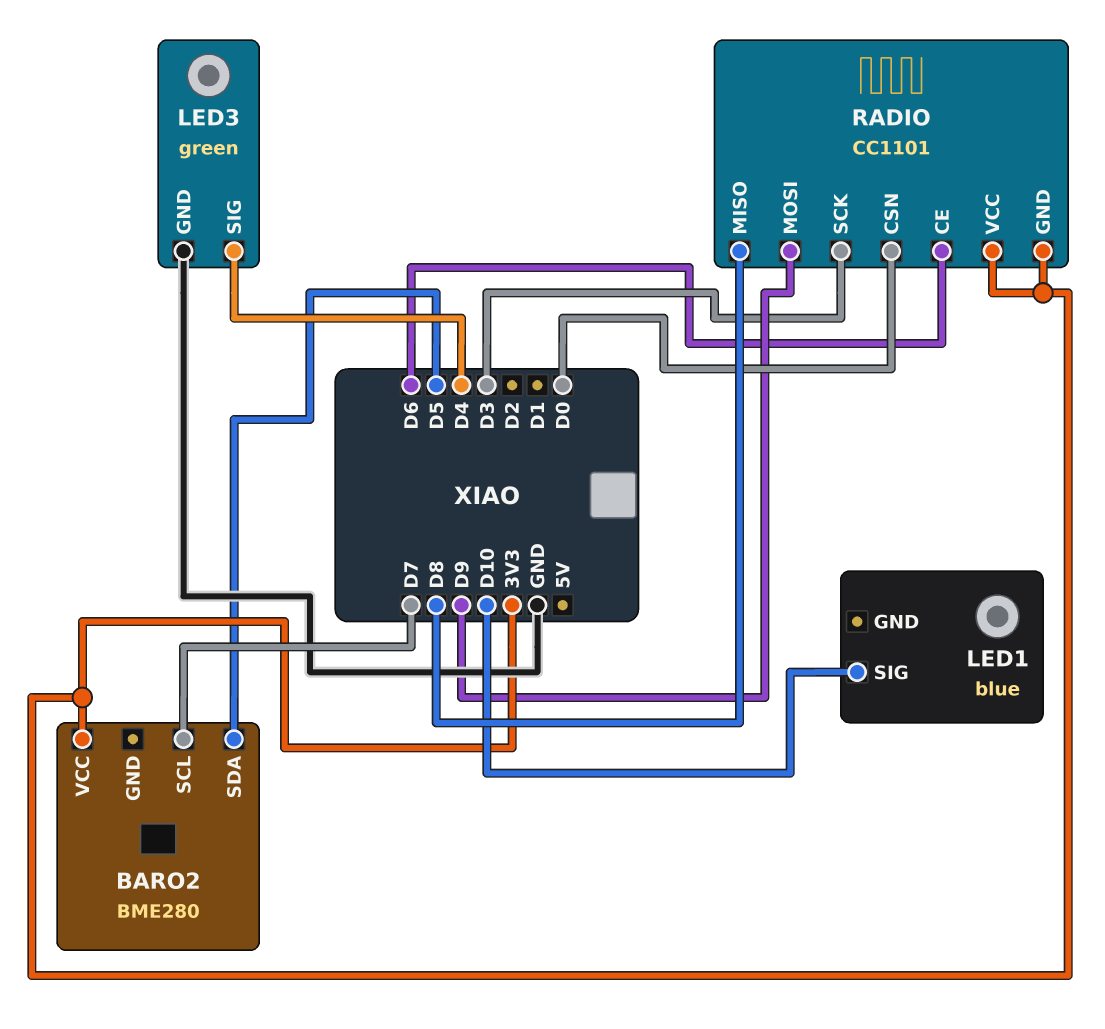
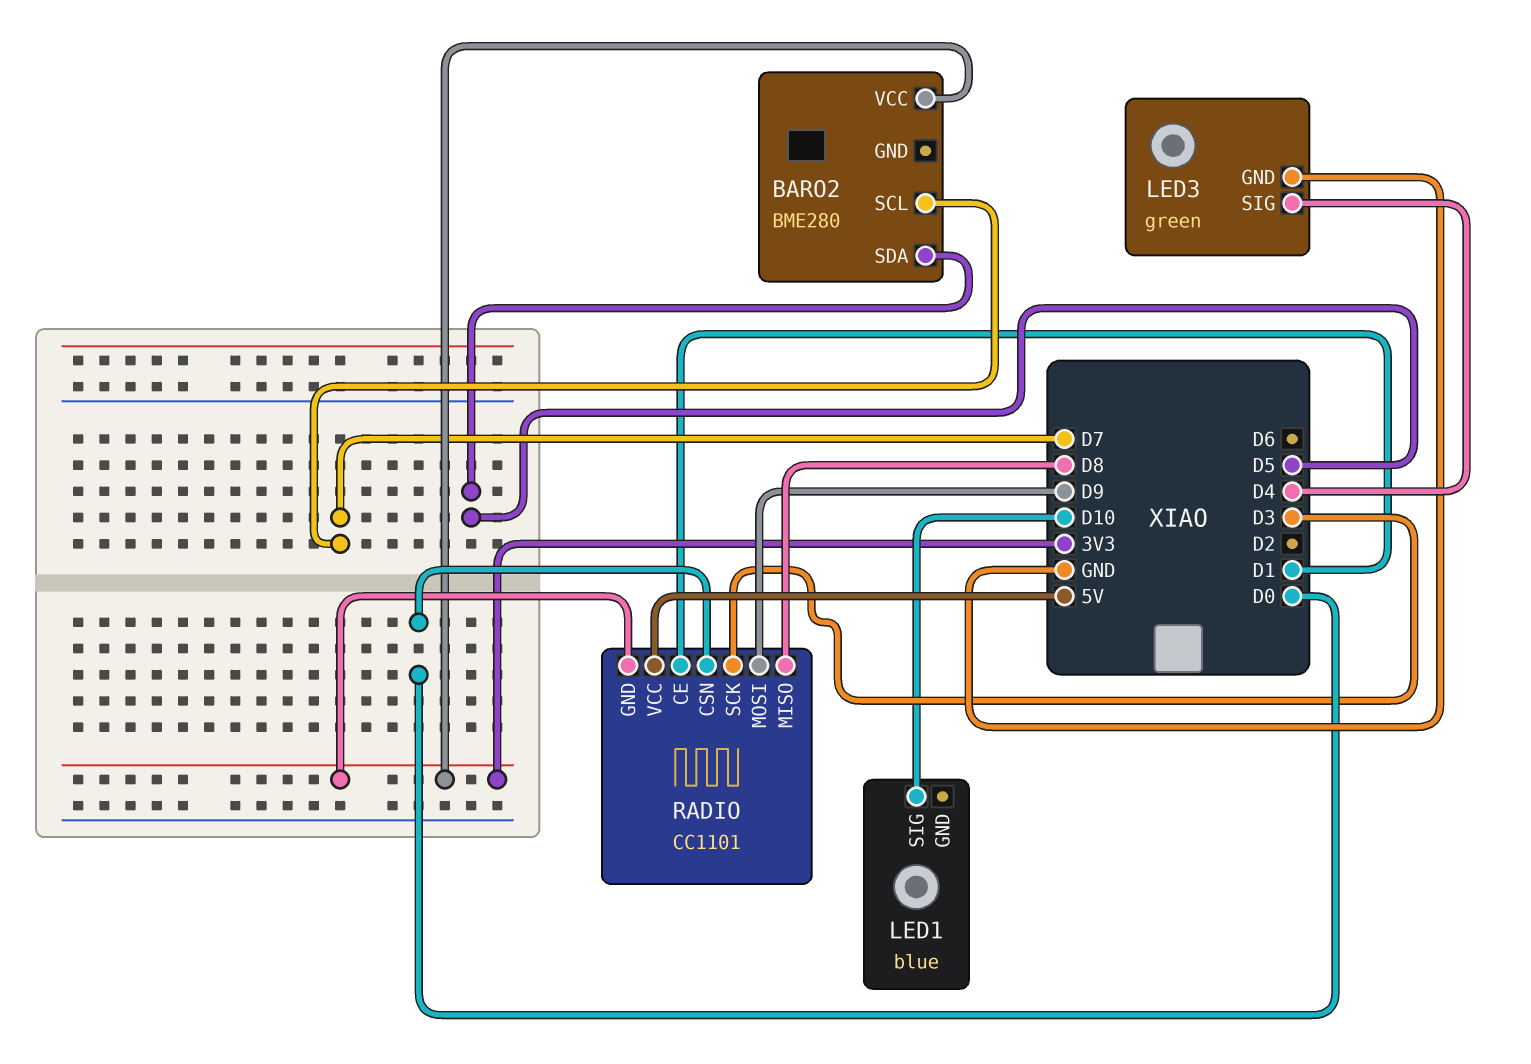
RADIO pin CE: D6 -> D1
RADIO pin VCC: 3V3 -> 5V

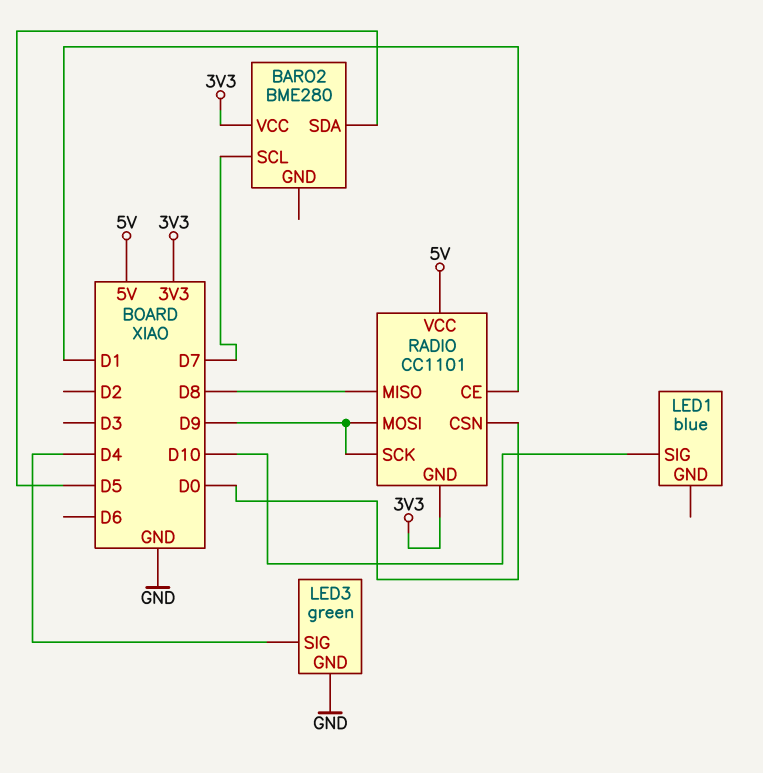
RADIO pin SCK: D3 -> D9

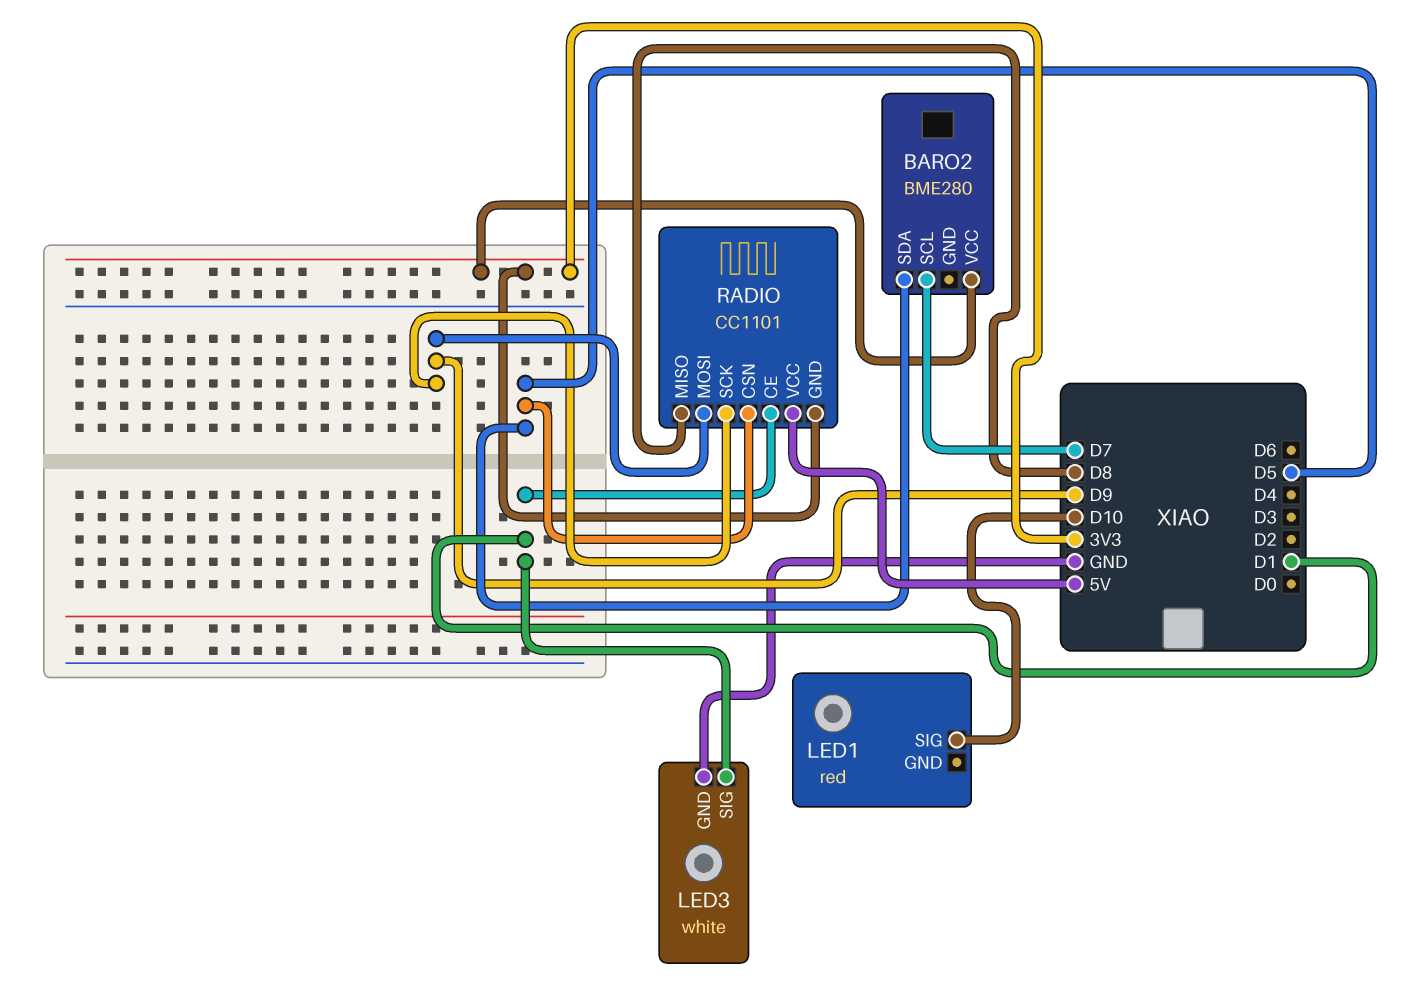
LED1: blue -> red
LED3: green -> white
LED3 pin SIG: D4 -> D1
RADIO pin CSN: D0 -> D5

